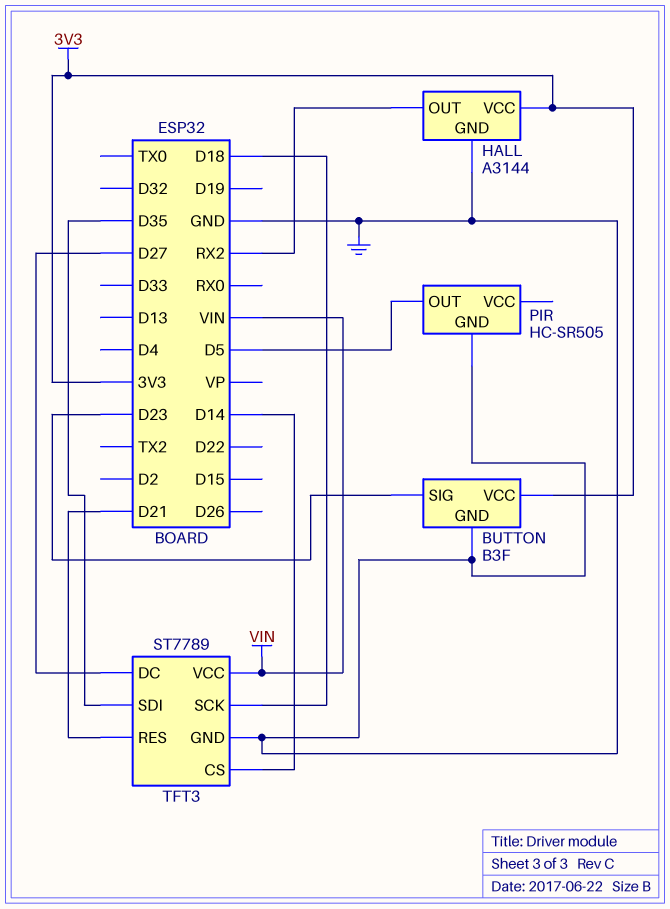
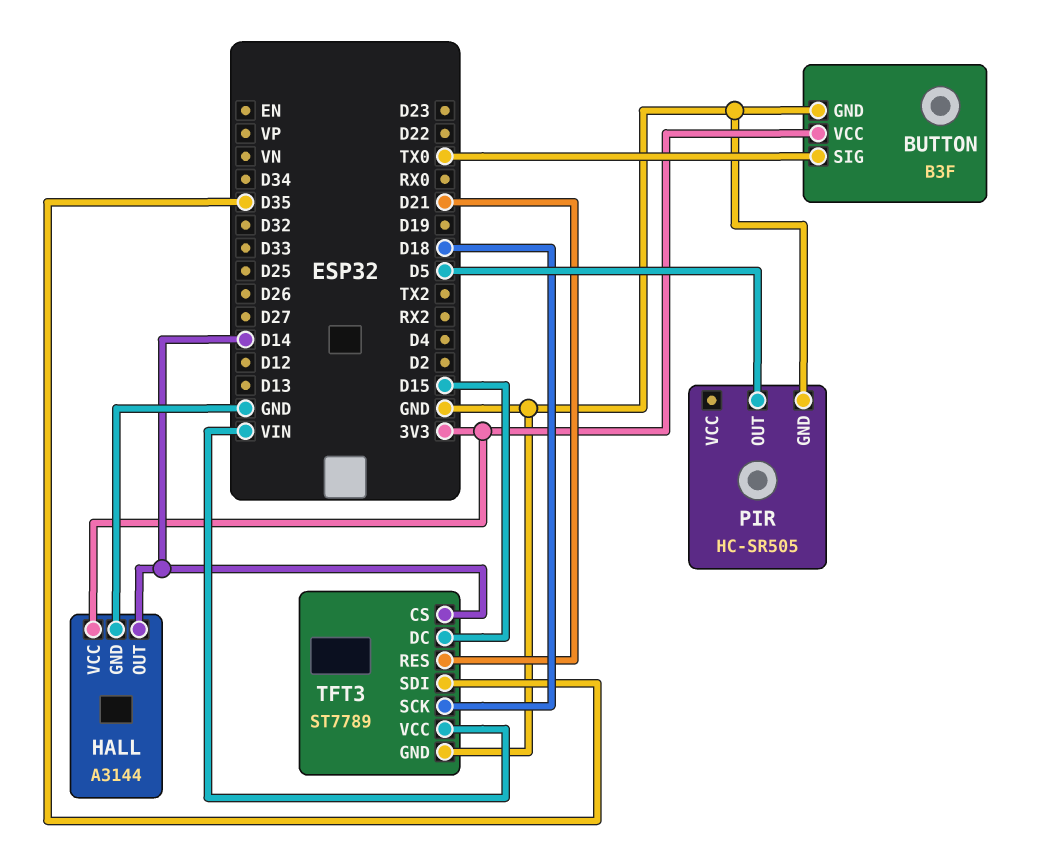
BUTTON pin SIG: D23 -> TX0
HALL pin OUT: RX2 -> D14
TFT3 pin DC: D27 -> D15

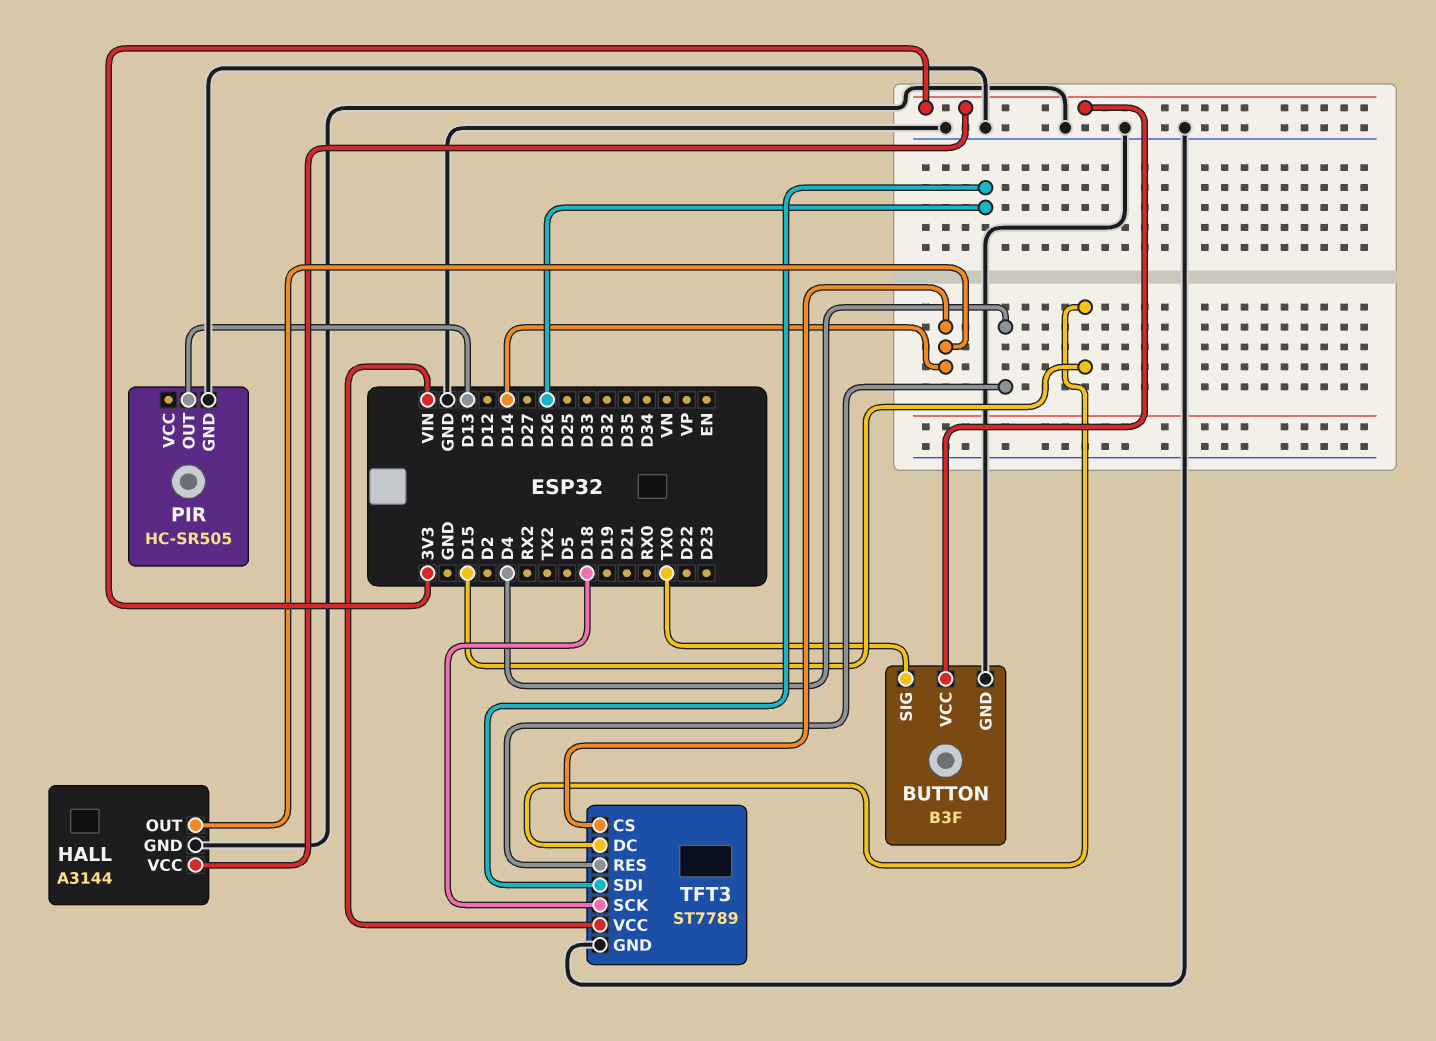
PIR pin OUT: D5 -> D13
TFT3 pin RES: D21 -> D4
TFT3 pin SDI: D35 -> D26

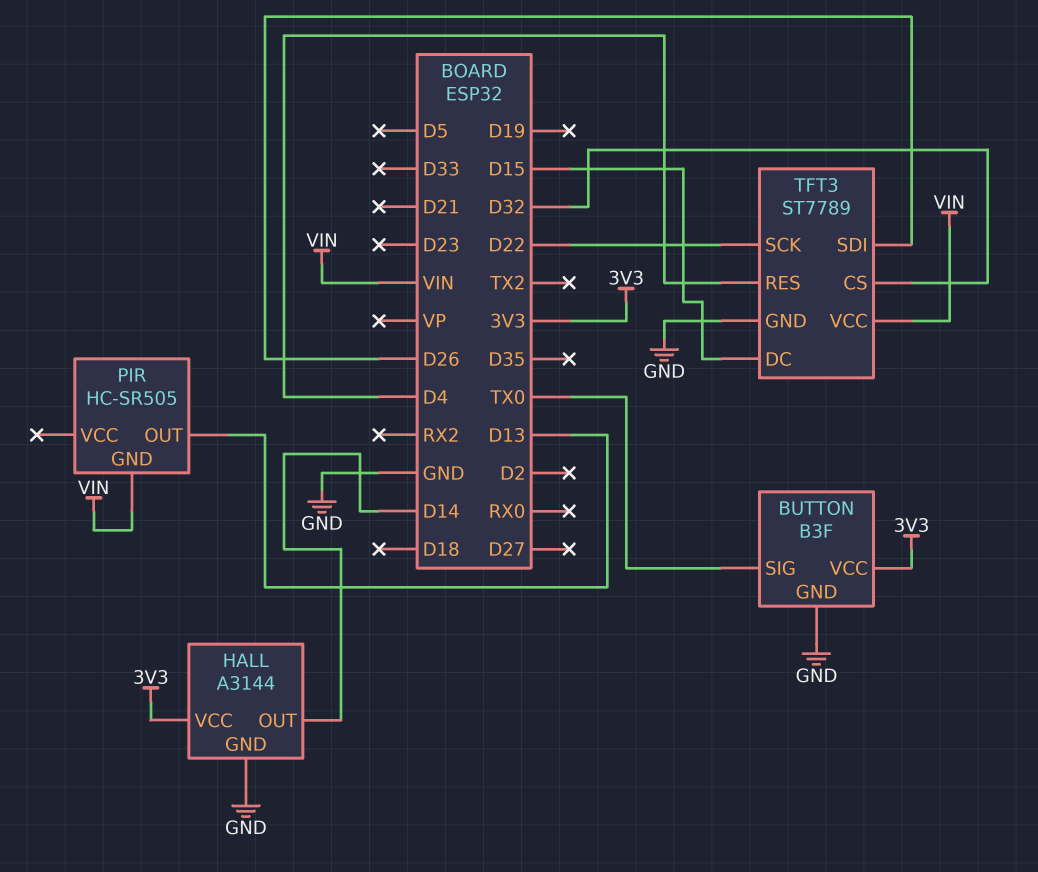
PIR pin GND: GND -> VIN
TFT3 pin CS: D14 -> D32
TFT3 pin SCK: D18 -> D22

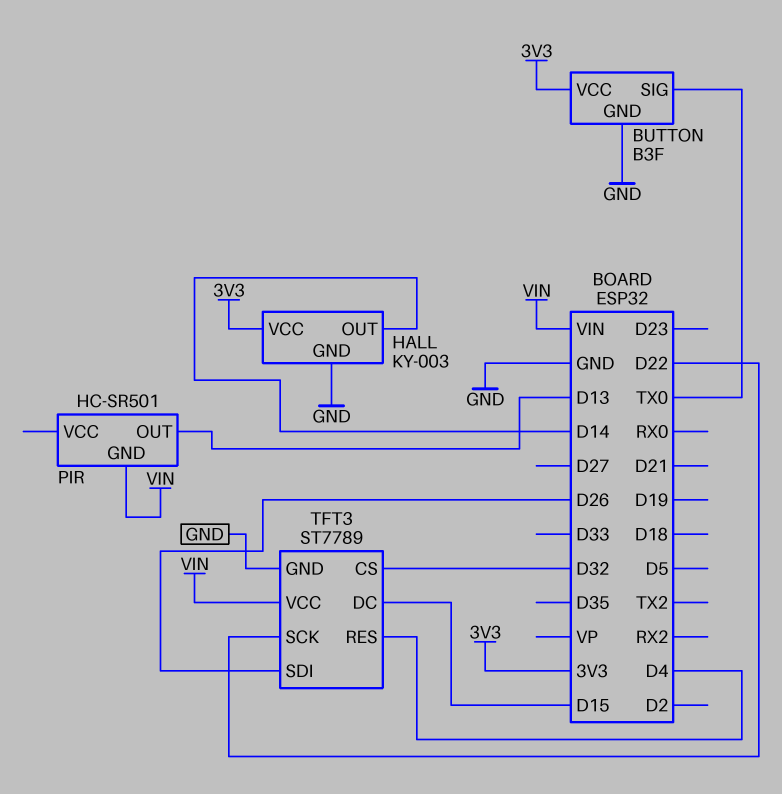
HALL: A3144 -> KY-003
PIR: HC-SR505 -> HC-SR501

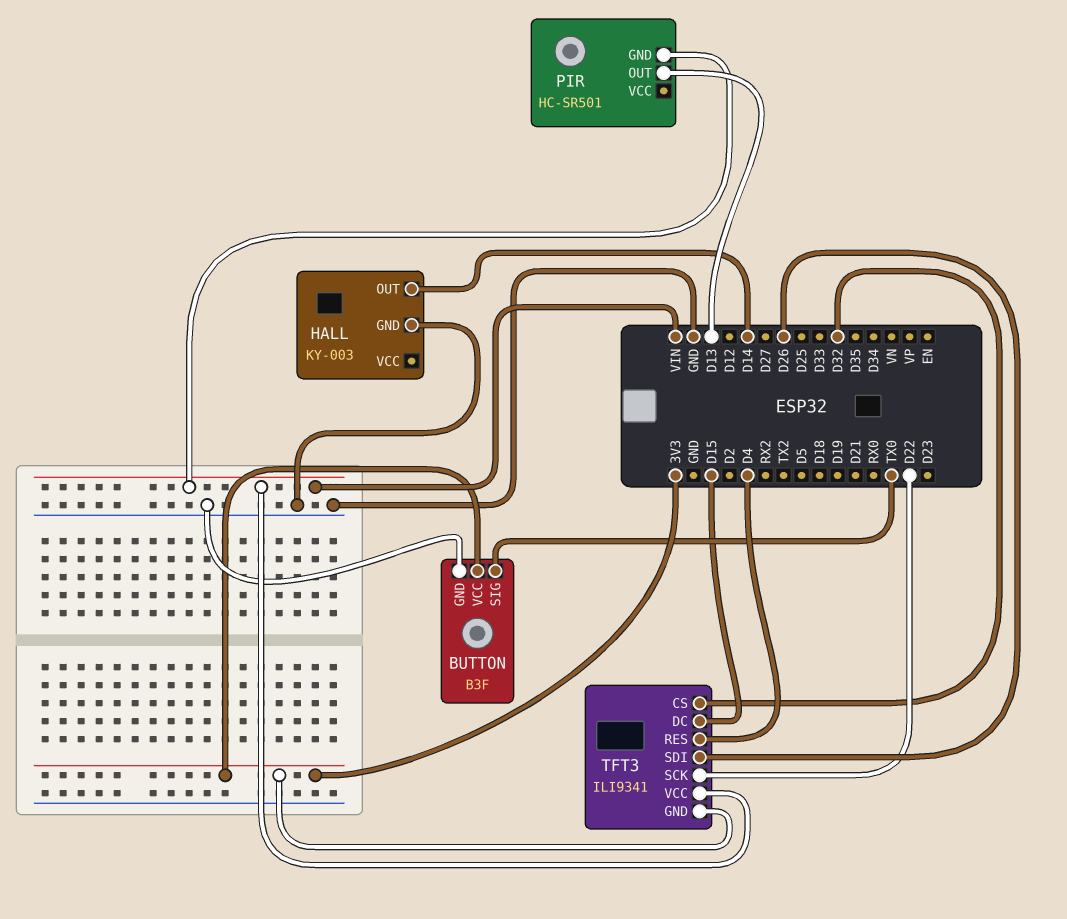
HALL pin VCC: 3V3 -> none
TFT3: ST7789 -> ILI9341
TFT3 pin GND: GND -> 3V3

